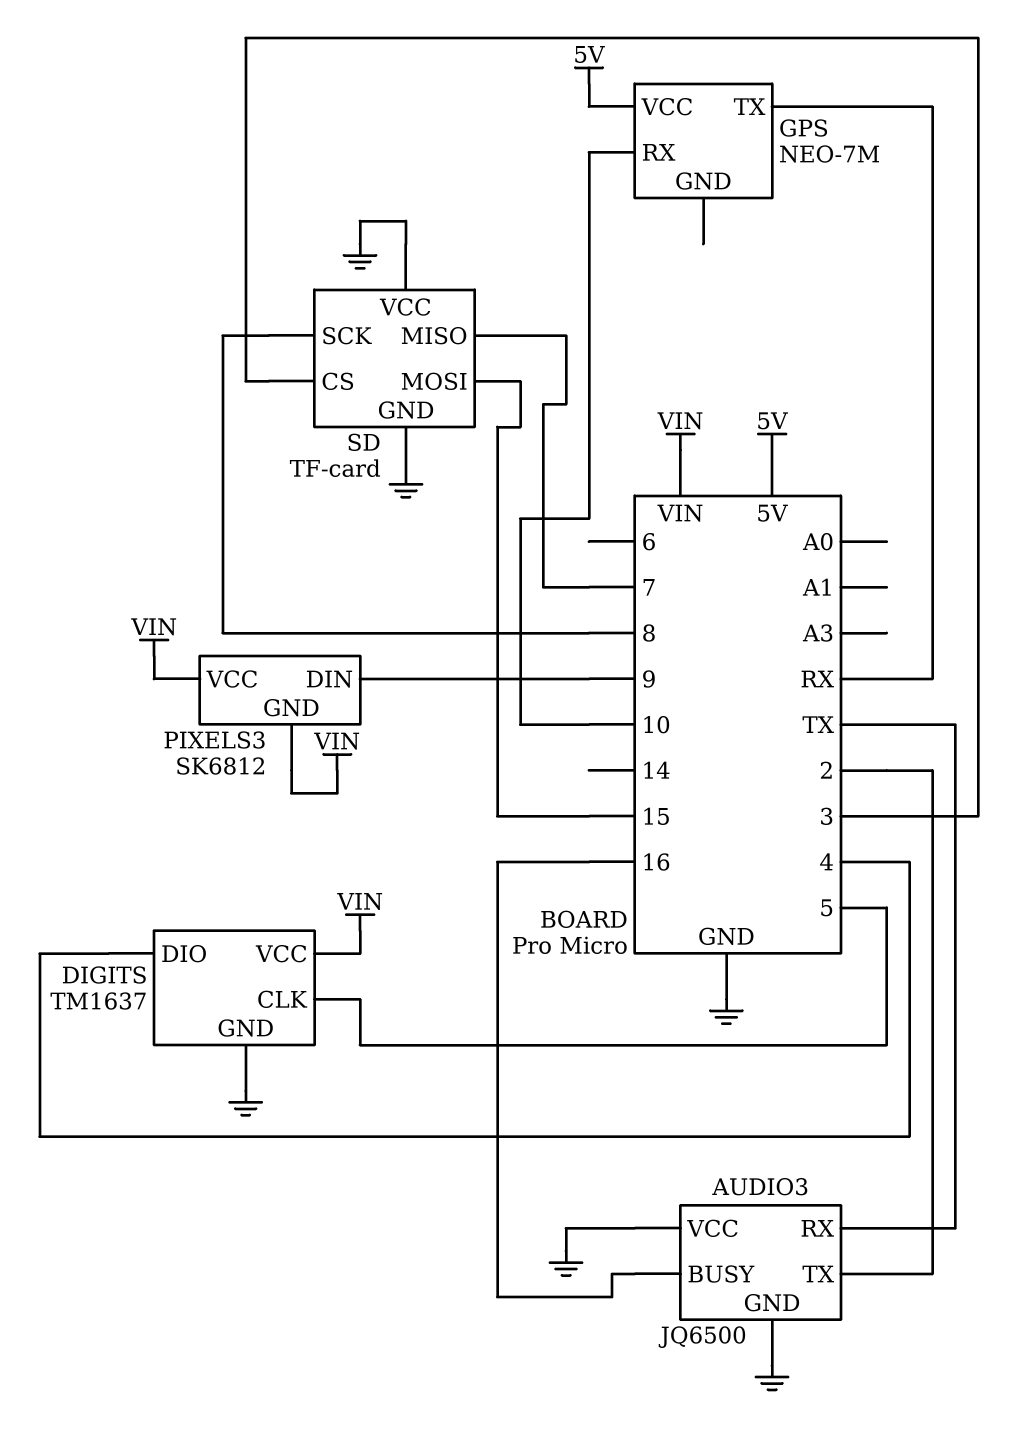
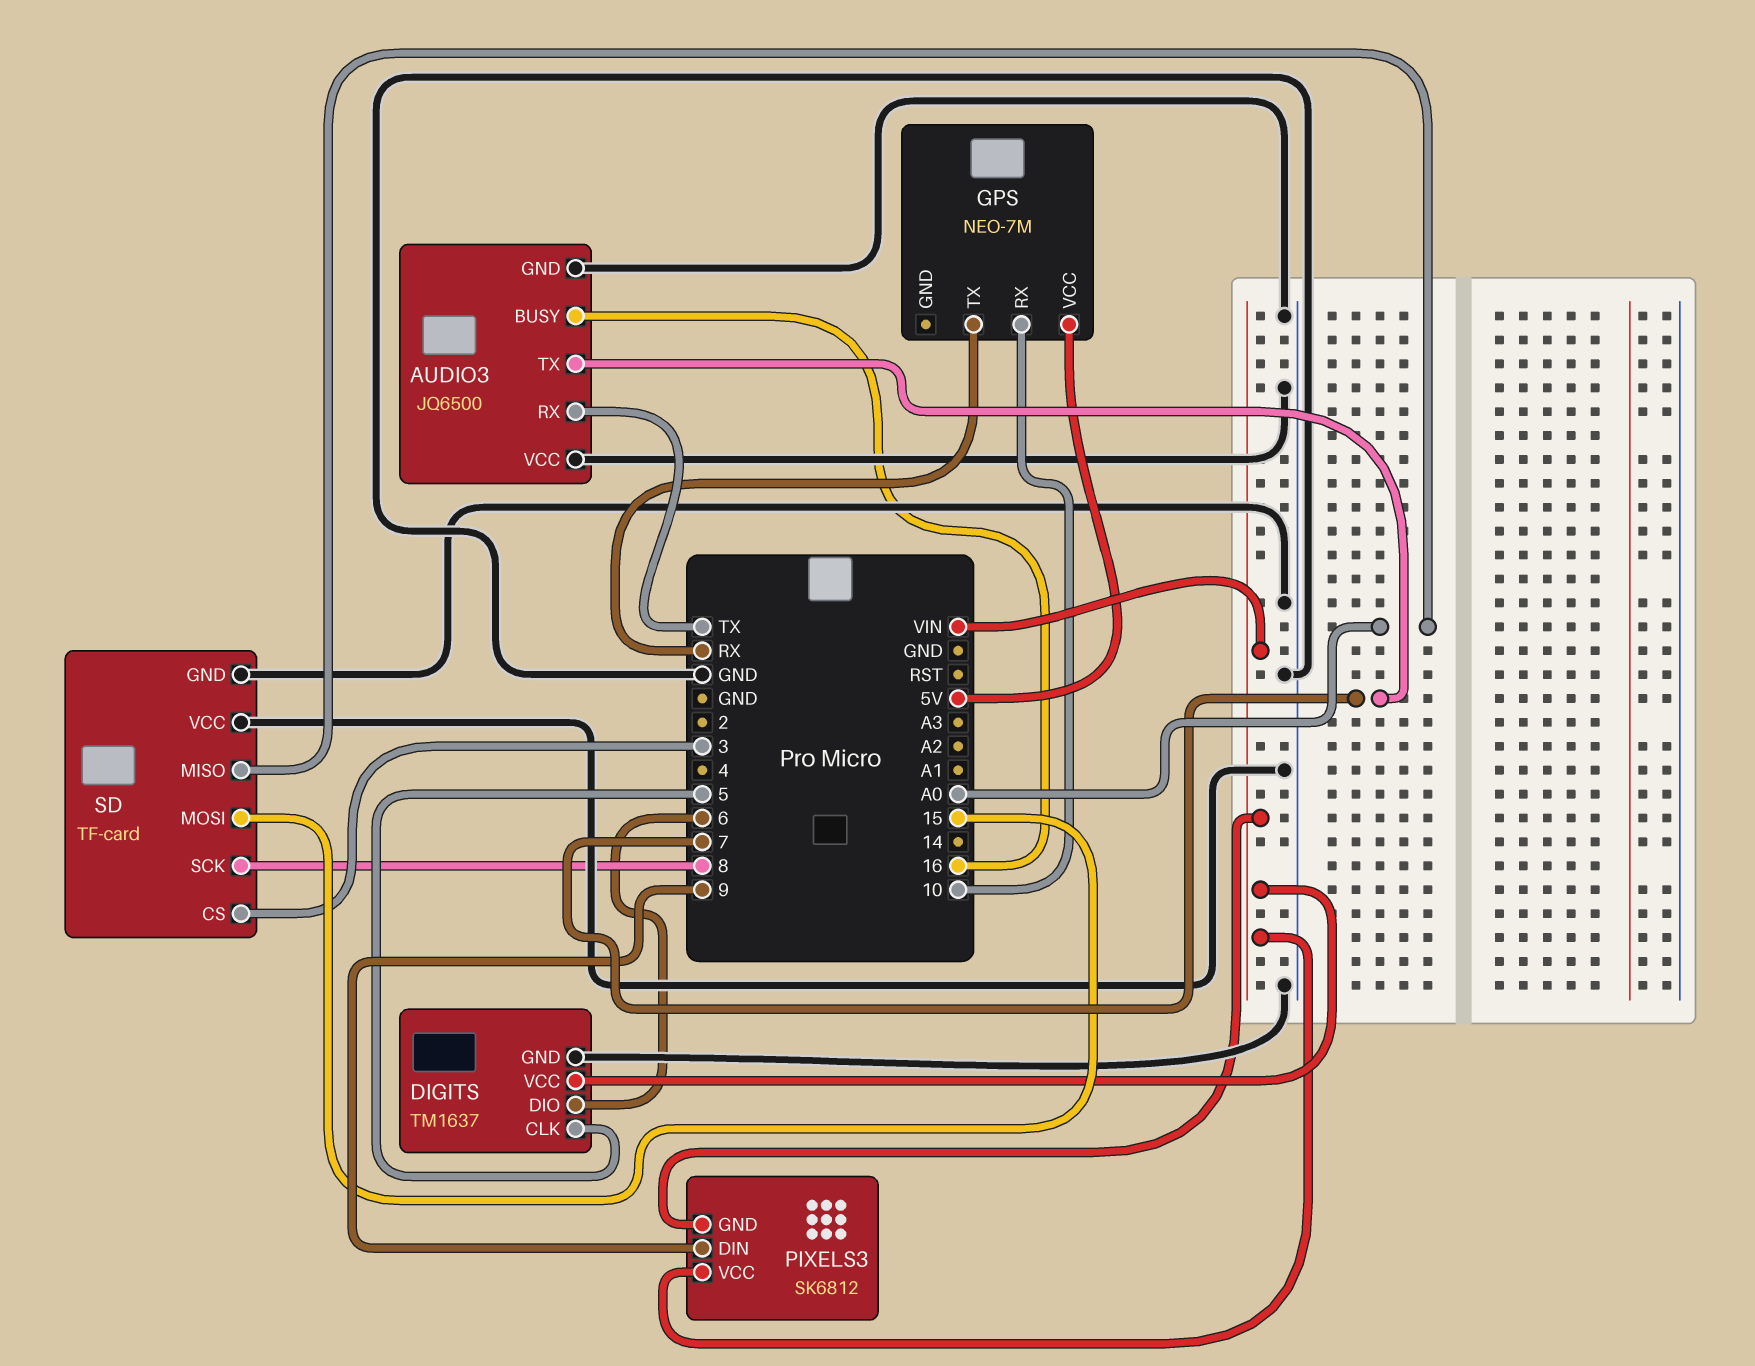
AUDIO3 pin TX: 2 -> 7
DIGITS pin DIO: 4 -> 6
SD pin MISO: 7 -> A0

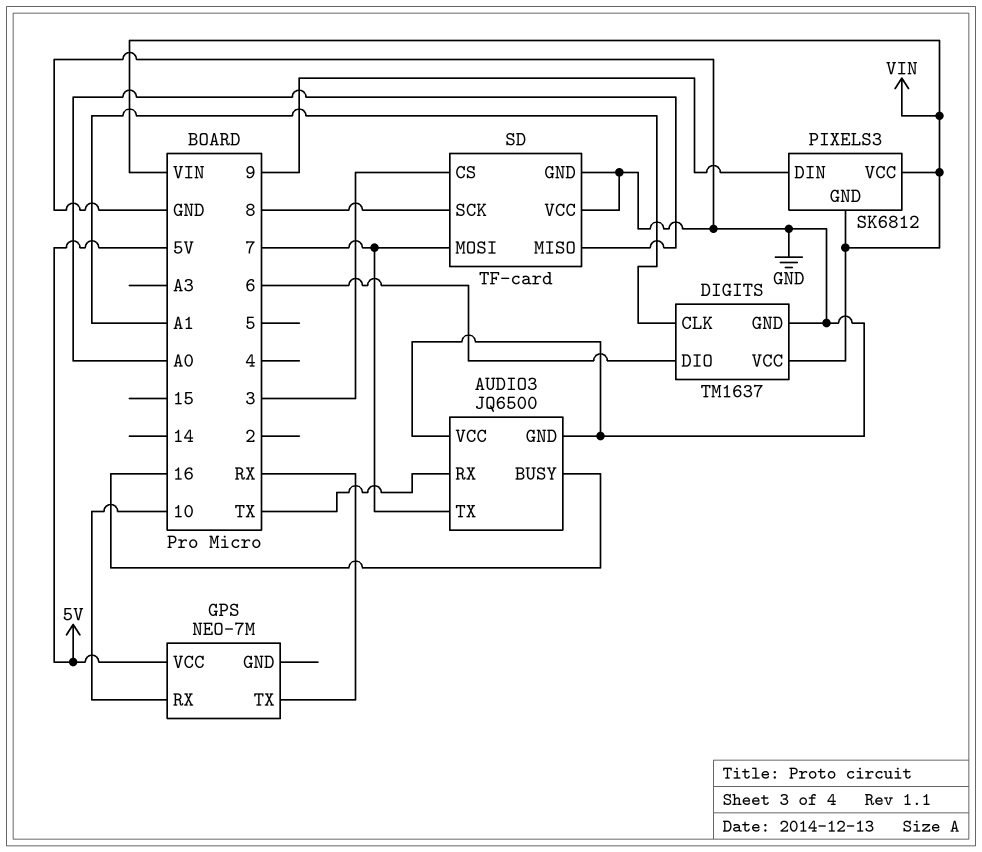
DIGITS pin CLK: 5 -> A1
SD pin MOSI: 15 -> 7

